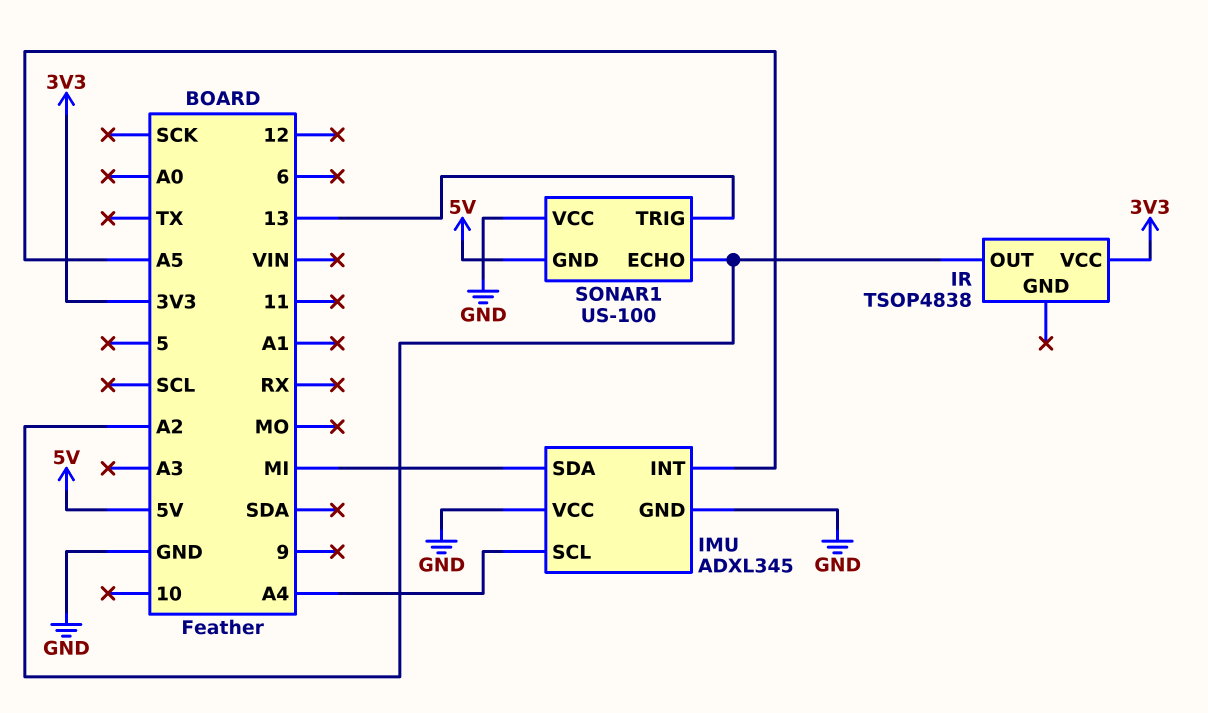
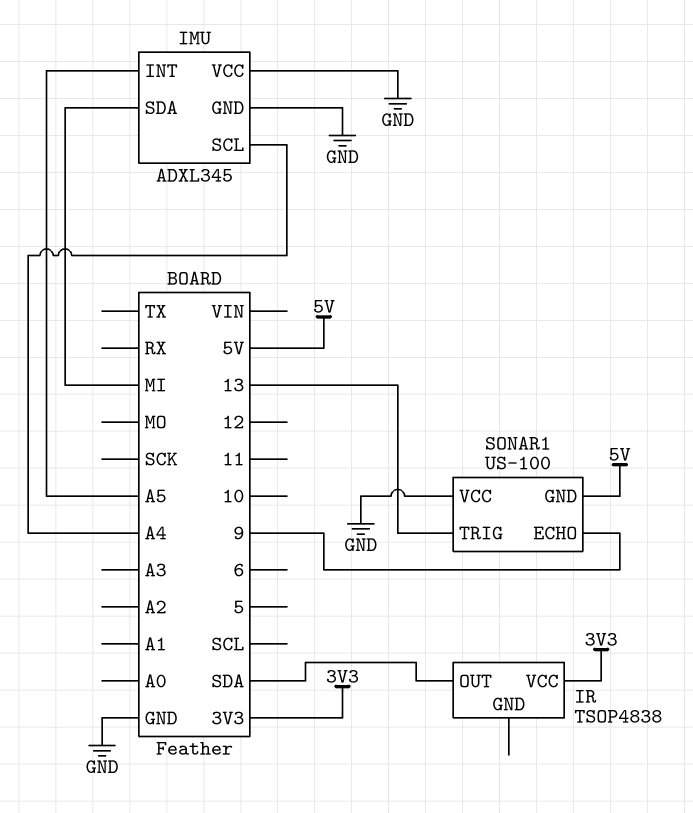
IR pin OUT: A2 -> SDA
SONAR1 pin ECHO: A2 -> 9

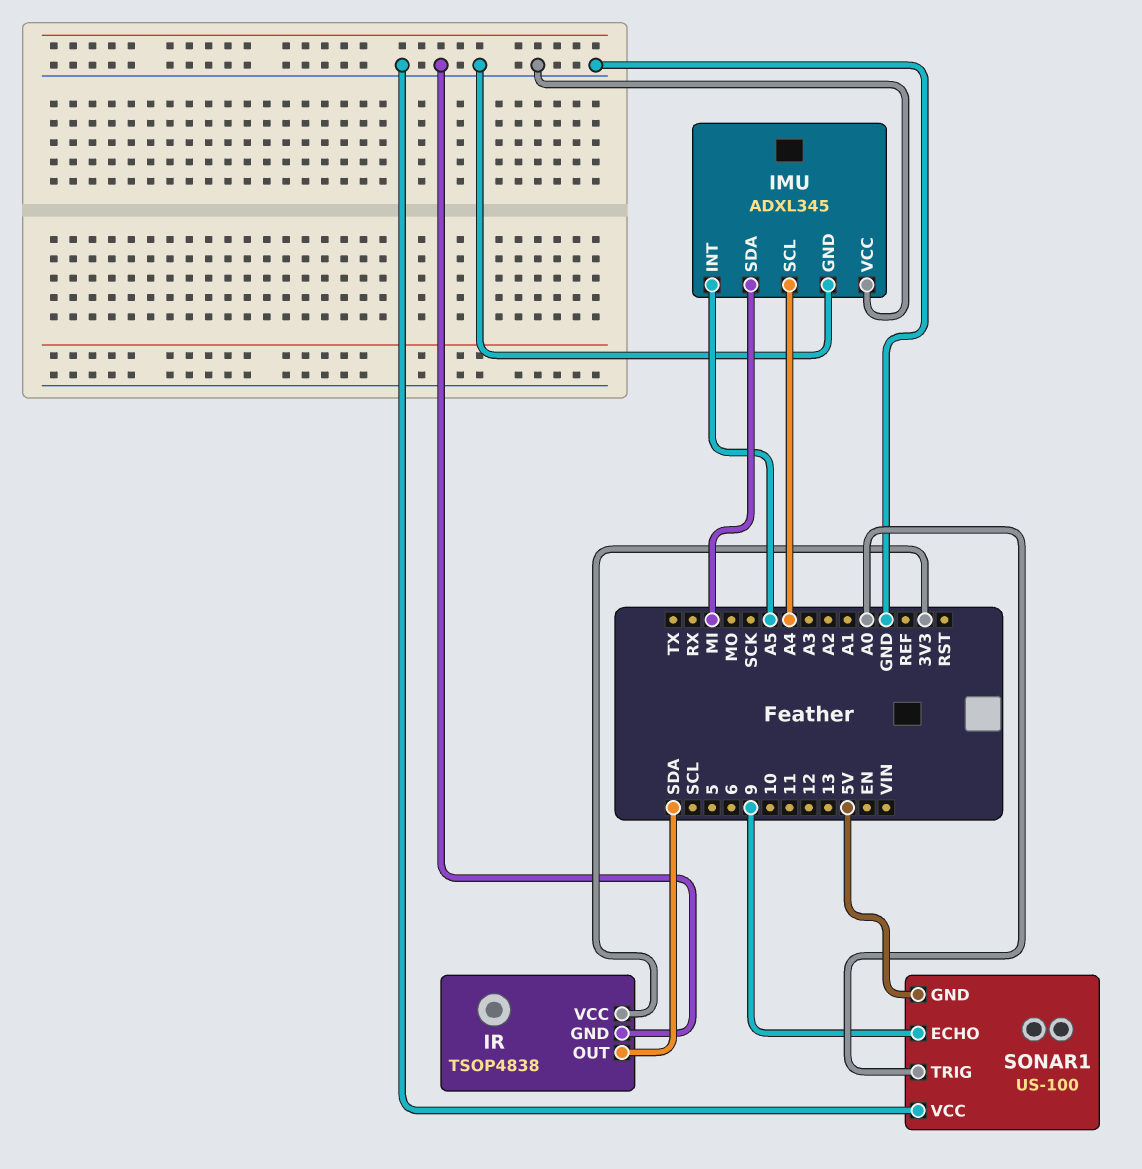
IR pin GND: none -> GND
SONAR1 pin TRIG: 13 -> A0

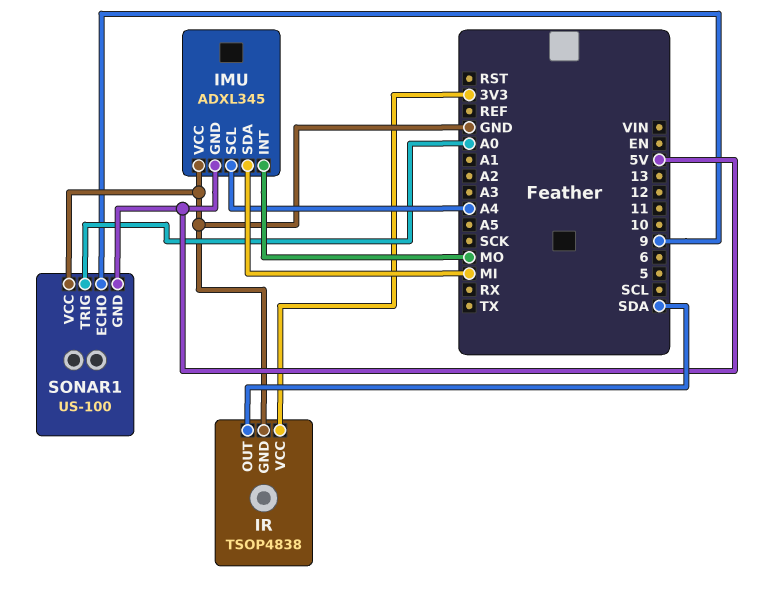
IMU pin GND: GND -> 5V
IMU pin INT: A5 -> MO

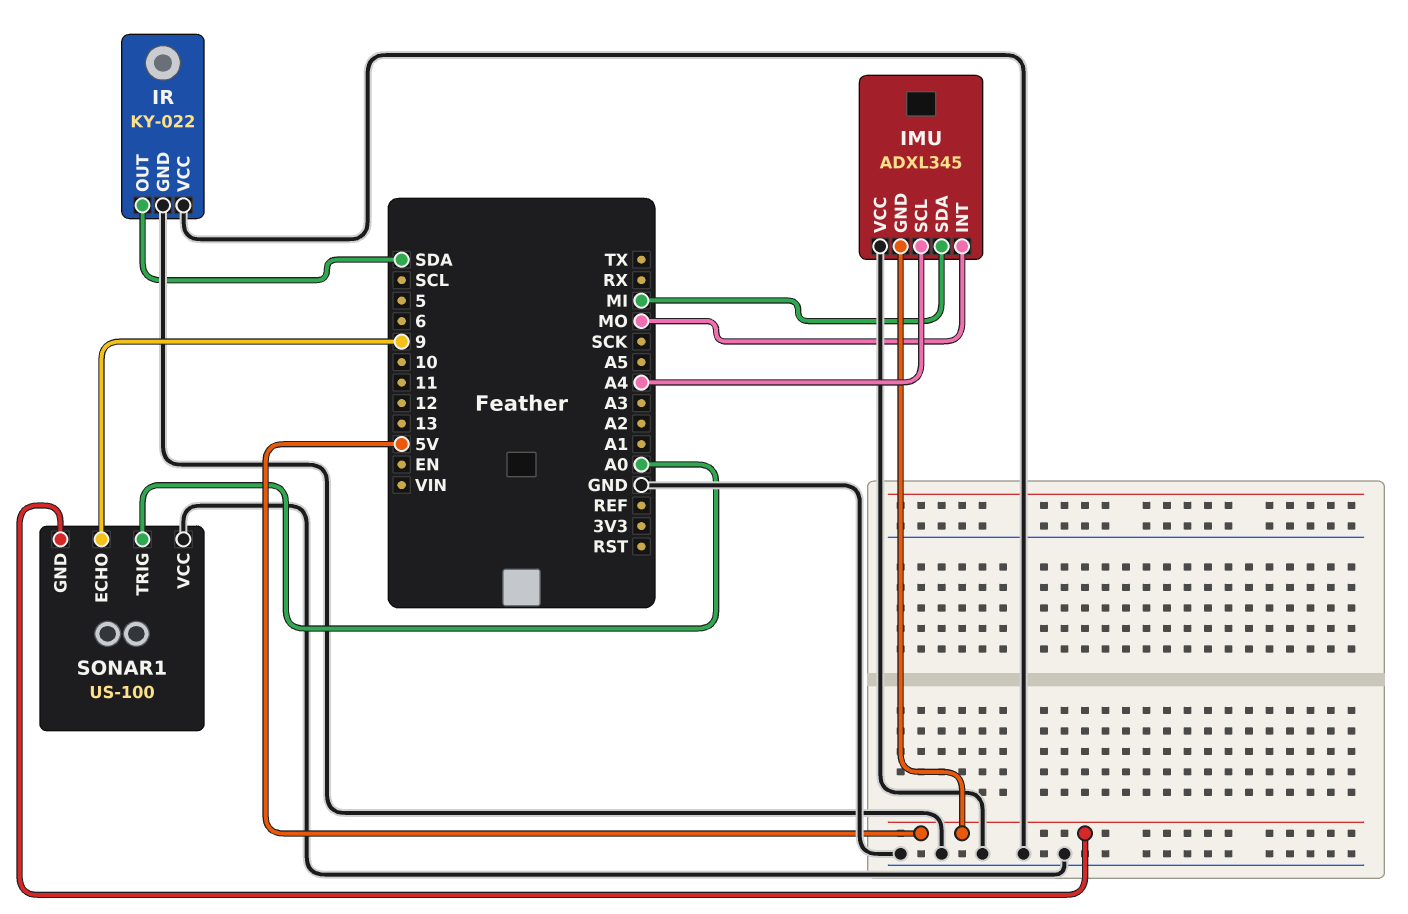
IR: TSOP4838 -> KY-022
IR pin VCC: 3V3 -> GND

